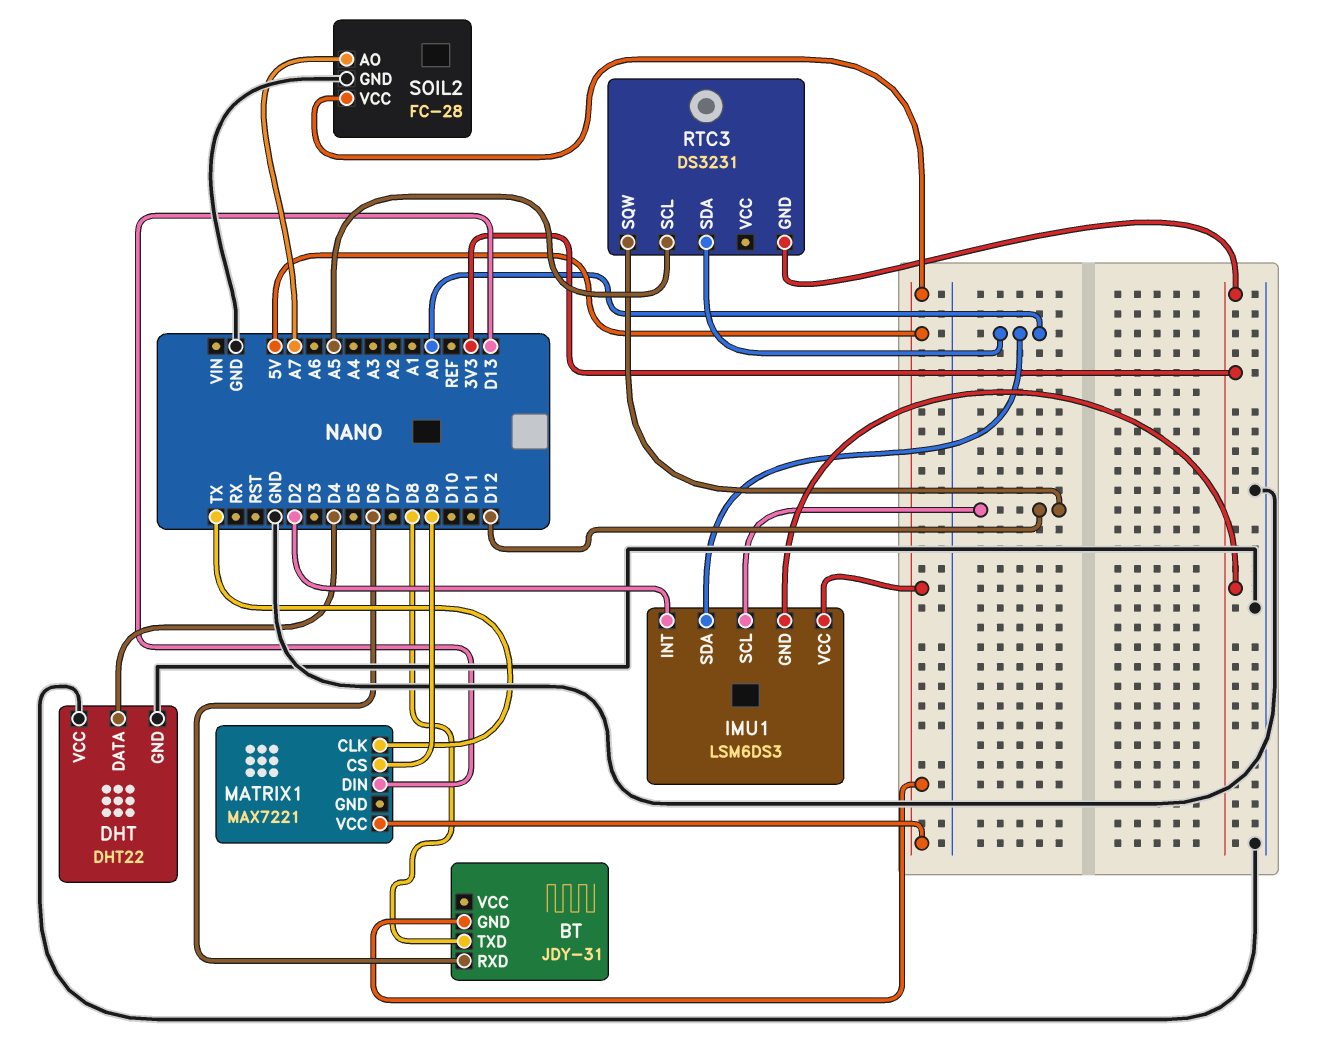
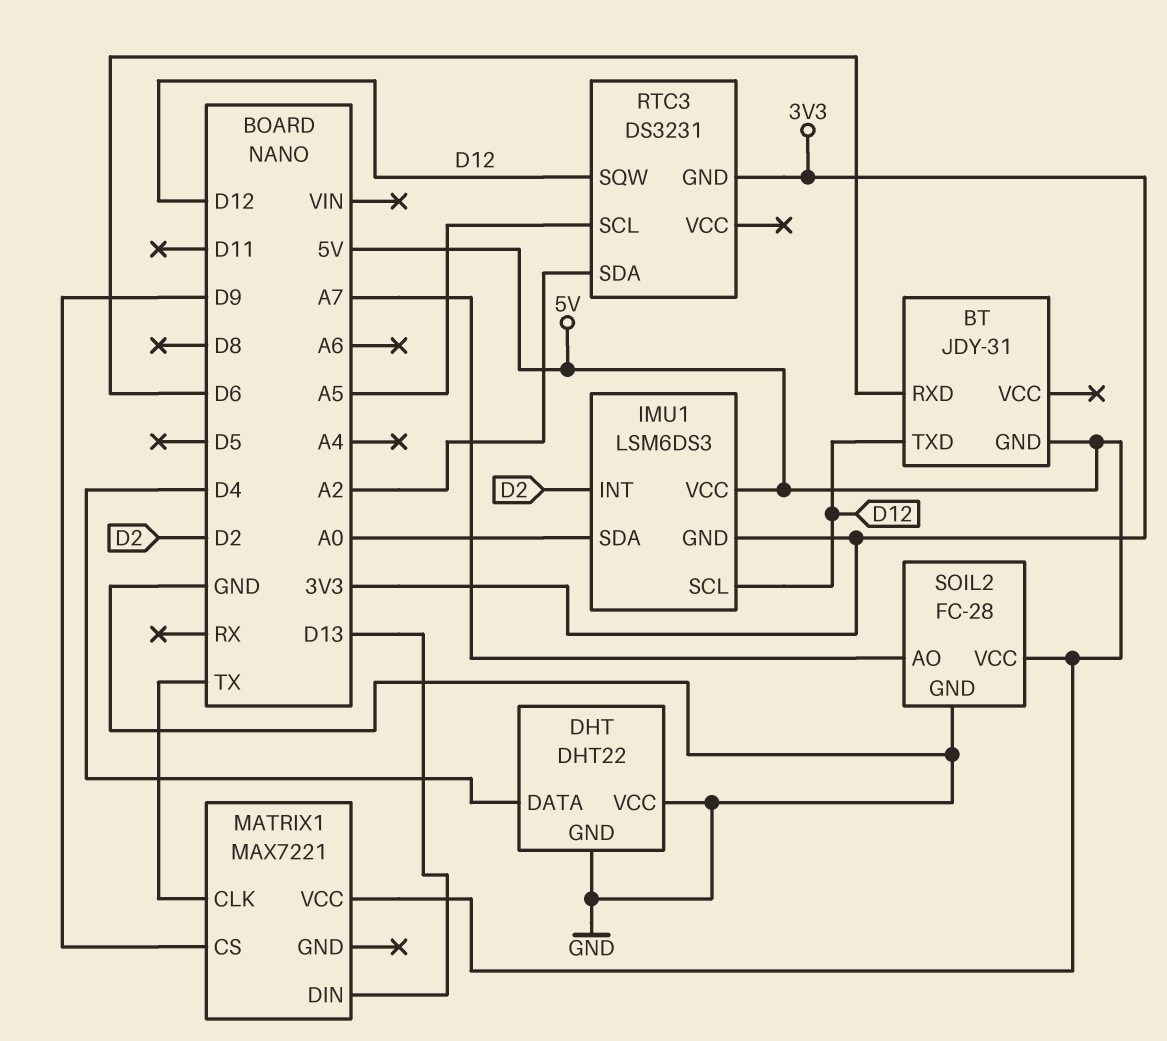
BT pin TXD: D8 -> D12
RTC3 pin SDA: A0 -> A2

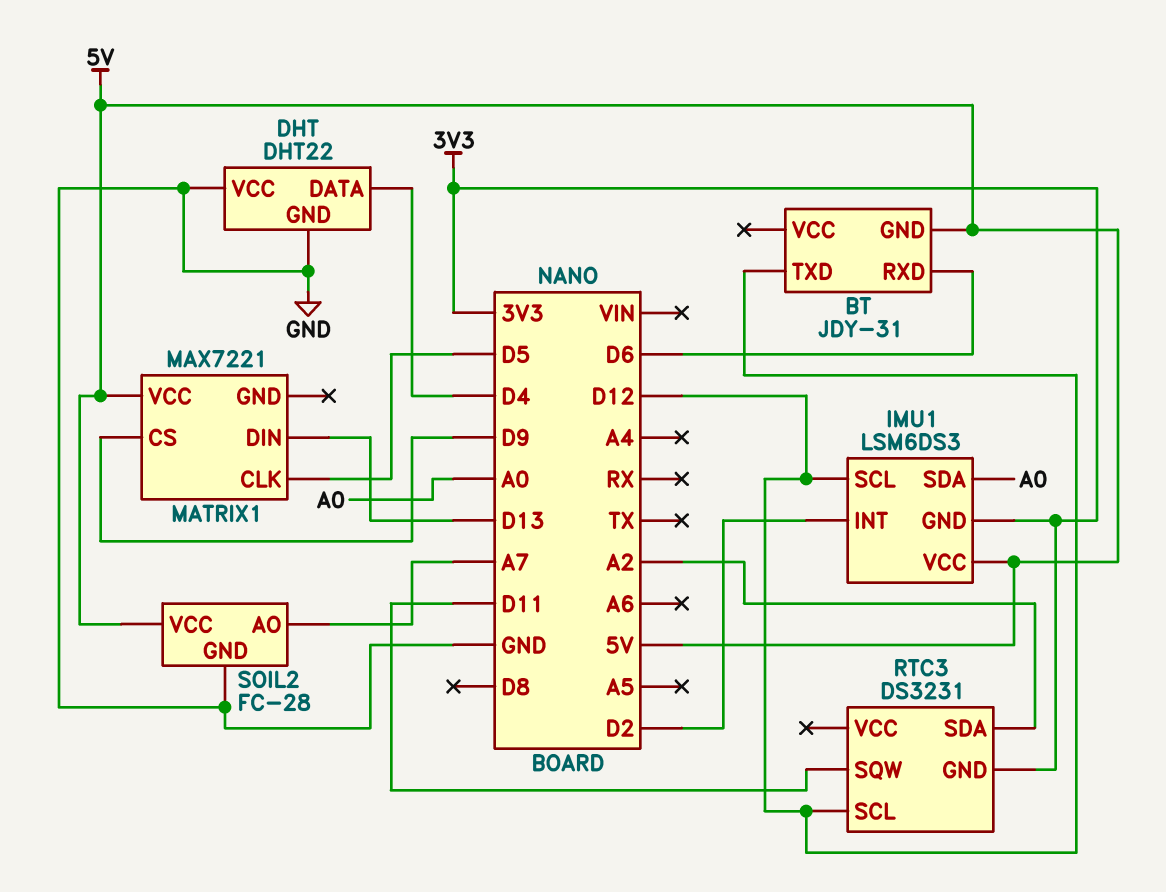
MATRIX1 pin CLK: TX -> D5
RTC3 pin SCL: A5 -> D12
RTC3 pin SQW: D12 -> D11

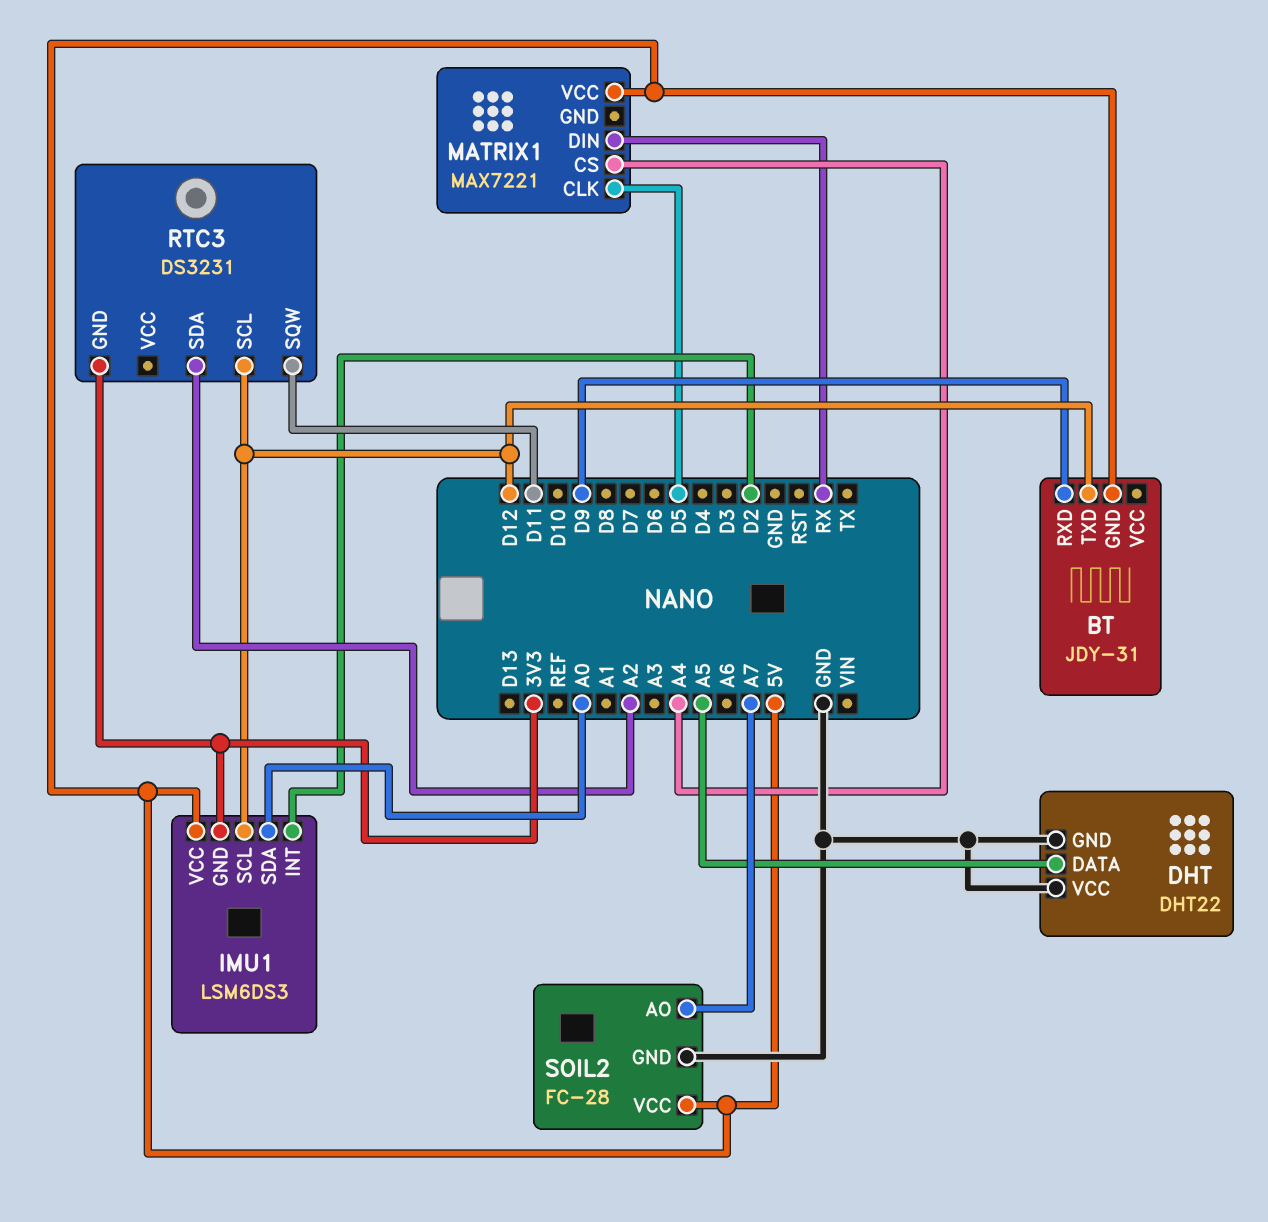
BT pin RXD: D6 -> D9
DHT pin DATA: D4 -> A5
MATRIX1 pin CS: D9 -> A4
MATRIX1 pin DIN: D13 -> RX

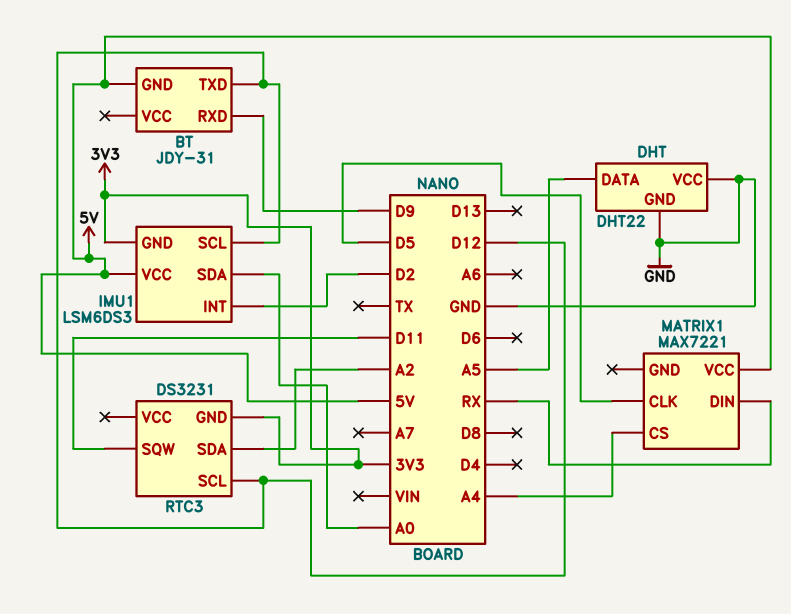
SOIL2: FC-28 -> none
SOIL2 pin AO: A7 -> none
SOIL2 pin GND: GND -> none
SOIL2 pin VCC: 5V -> none

